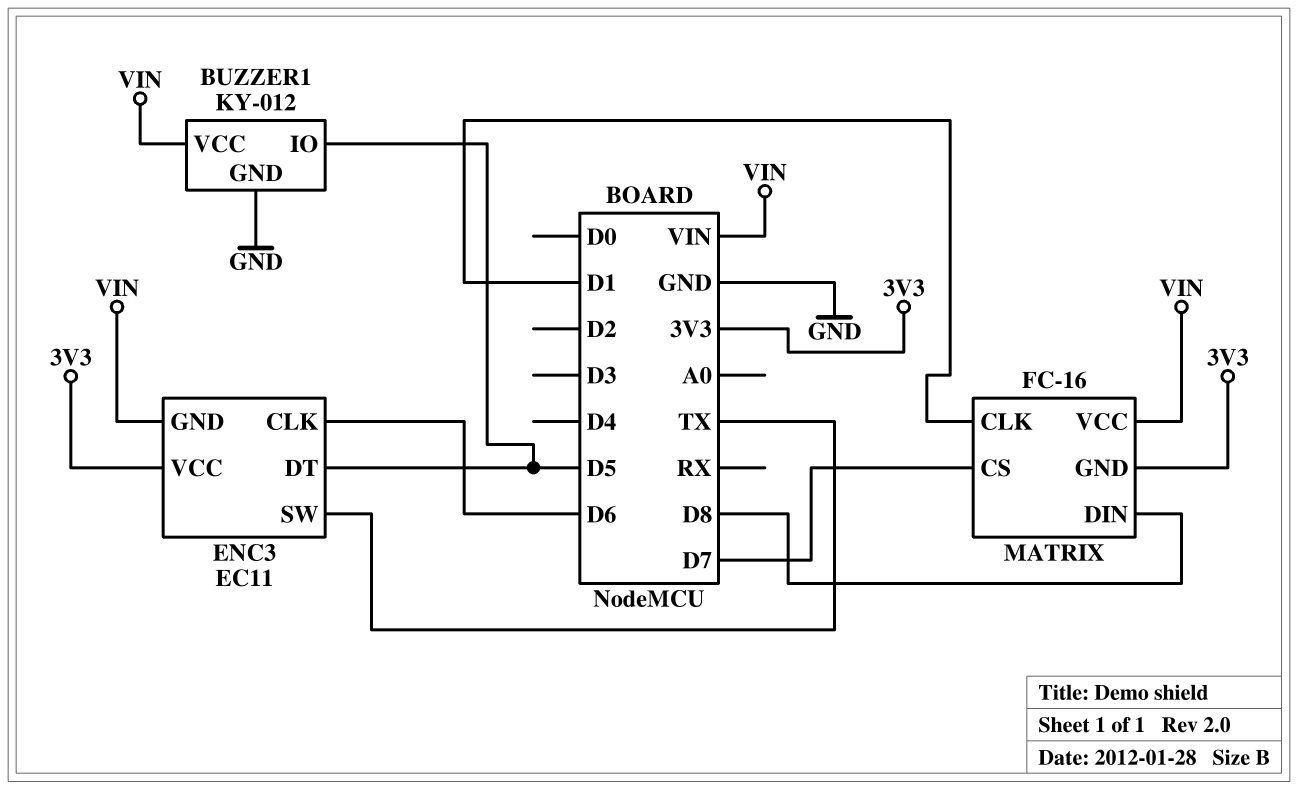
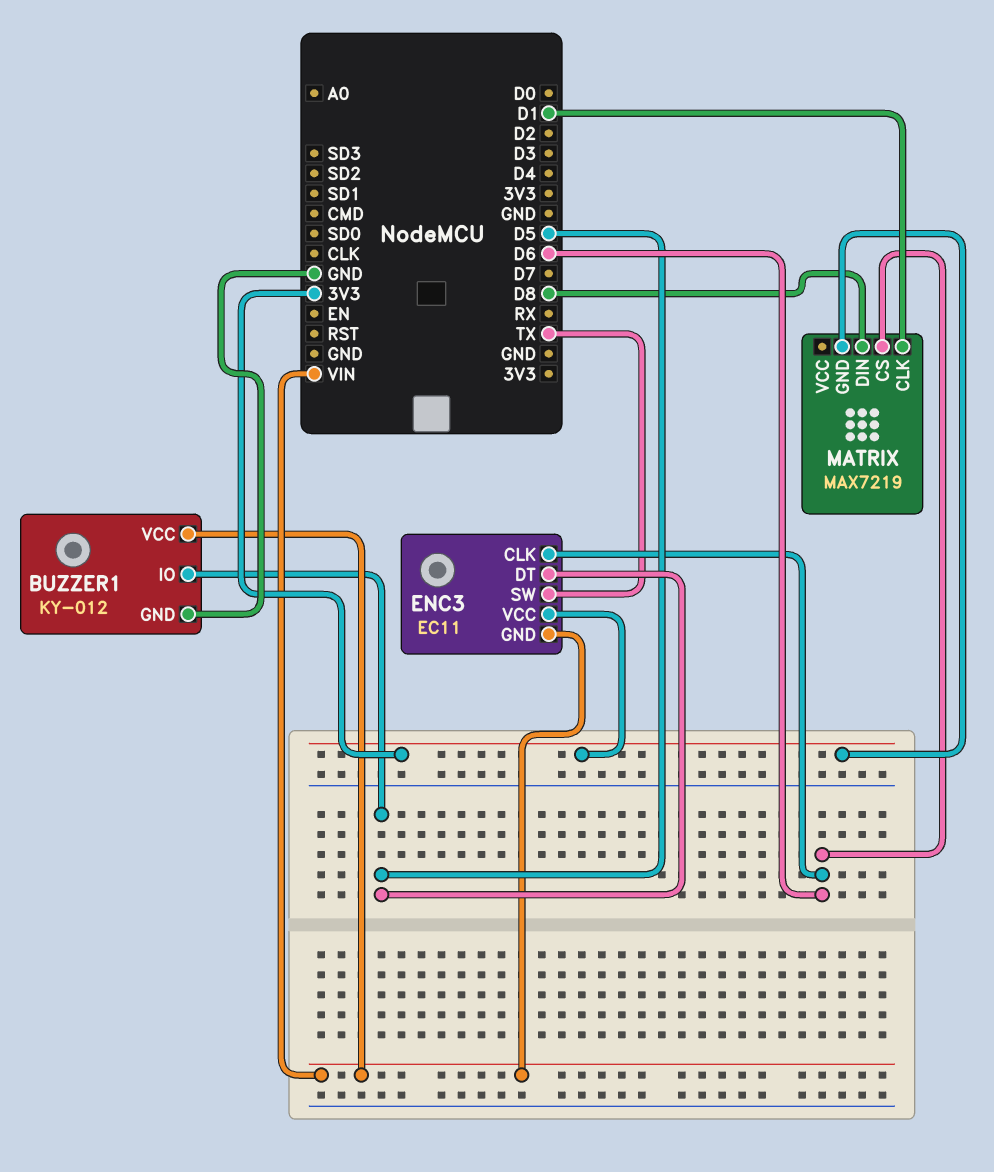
MATRIX: FC-16 -> MAX7219
MATRIX pin CS: D7 -> D6
MATRIX pin VCC: VIN -> none

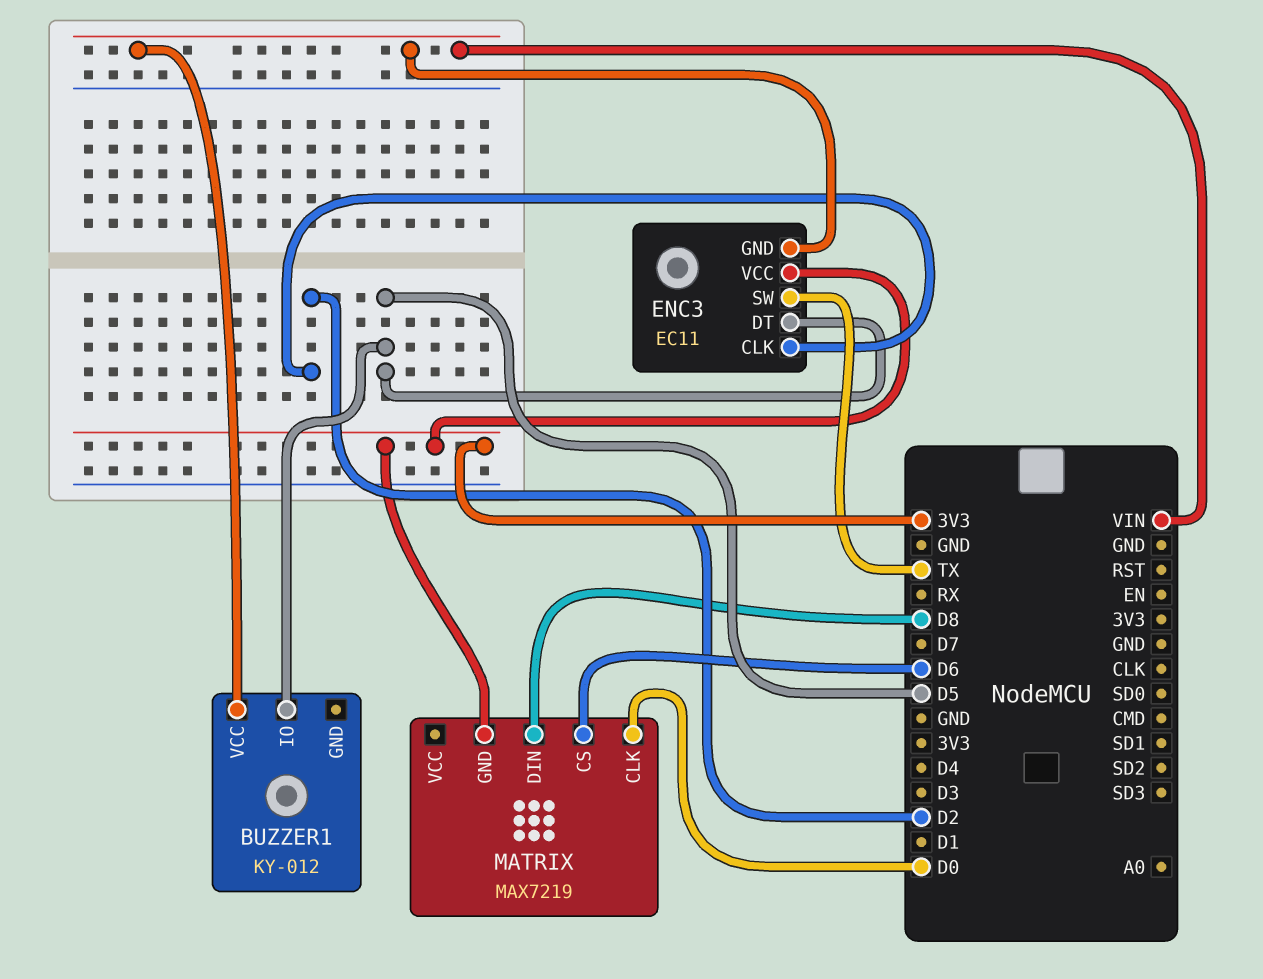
BUZZER1 pin GND: GND -> none
ENC3 pin CLK: D6 -> D2
MATRIX pin CLK: D1 -> D0

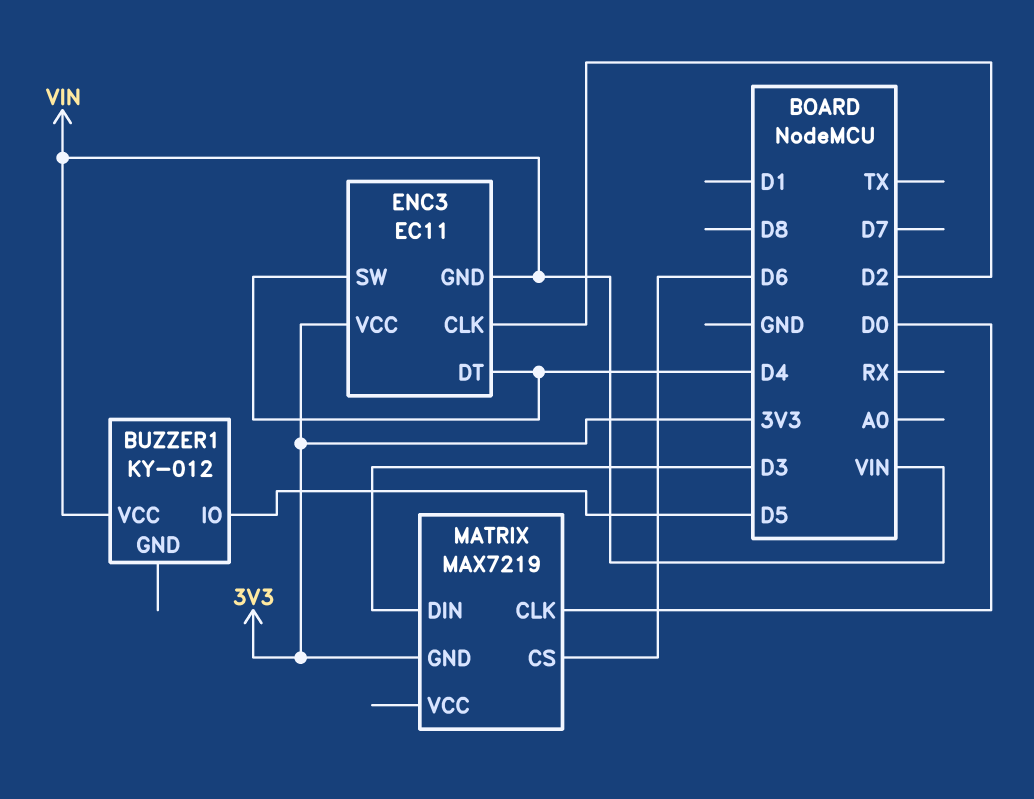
ENC3 pin DT: D5 -> D4
ENC3 pin SW: TX -> D4
MATRIX pin DIN: D8 -> D3

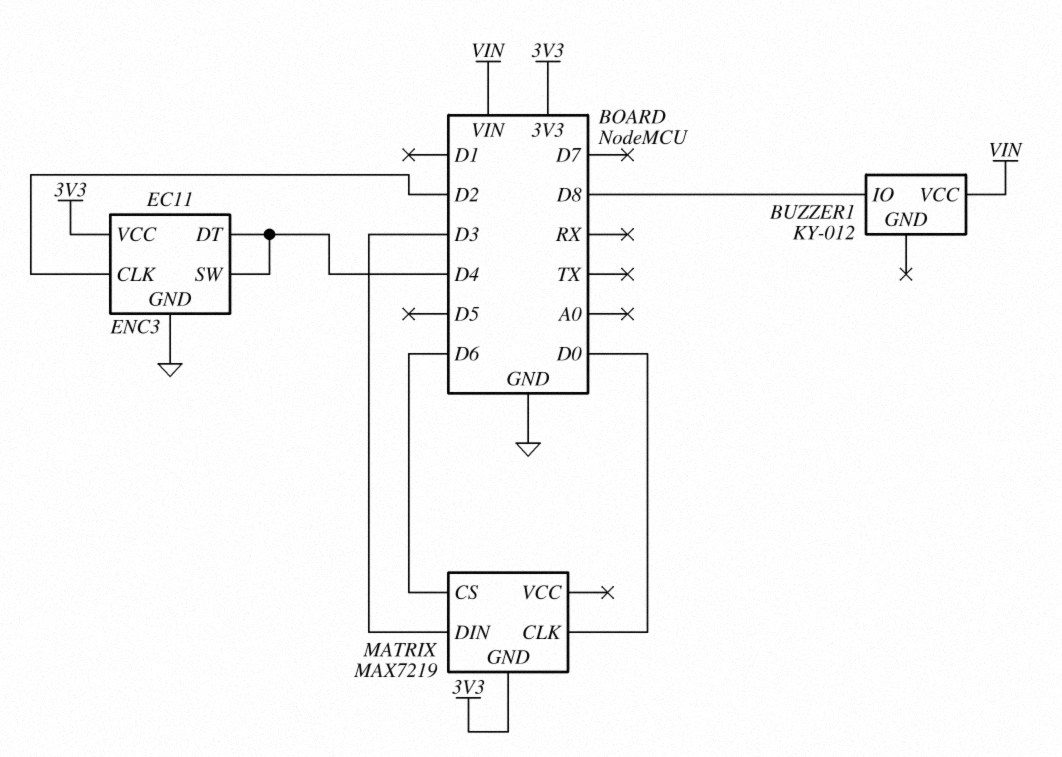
BUZZER1 pin IO: D5 -> D8
ENC3 pin GND: VIN -> GND

